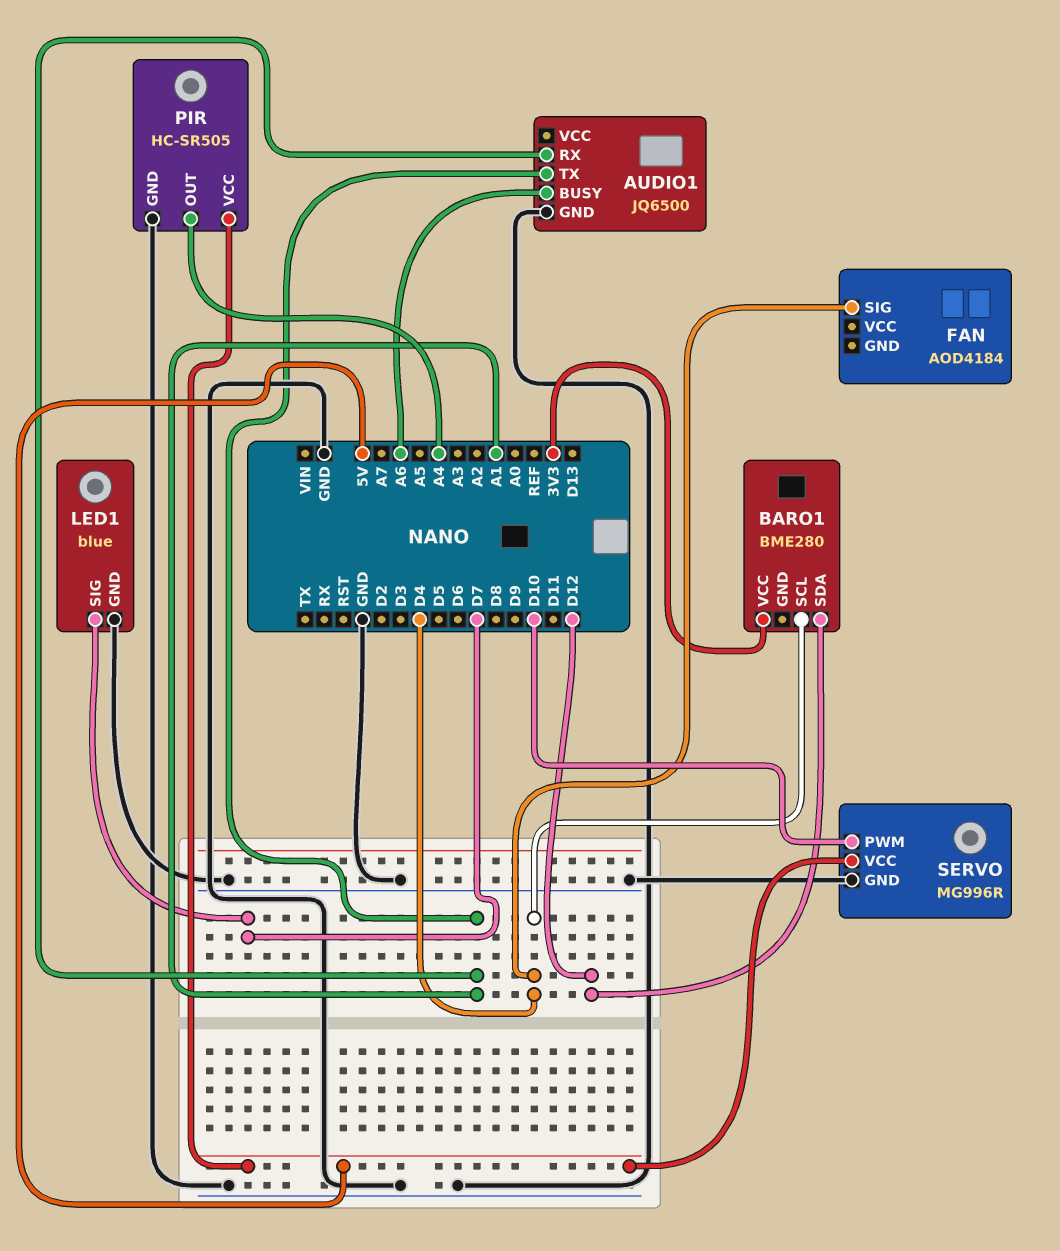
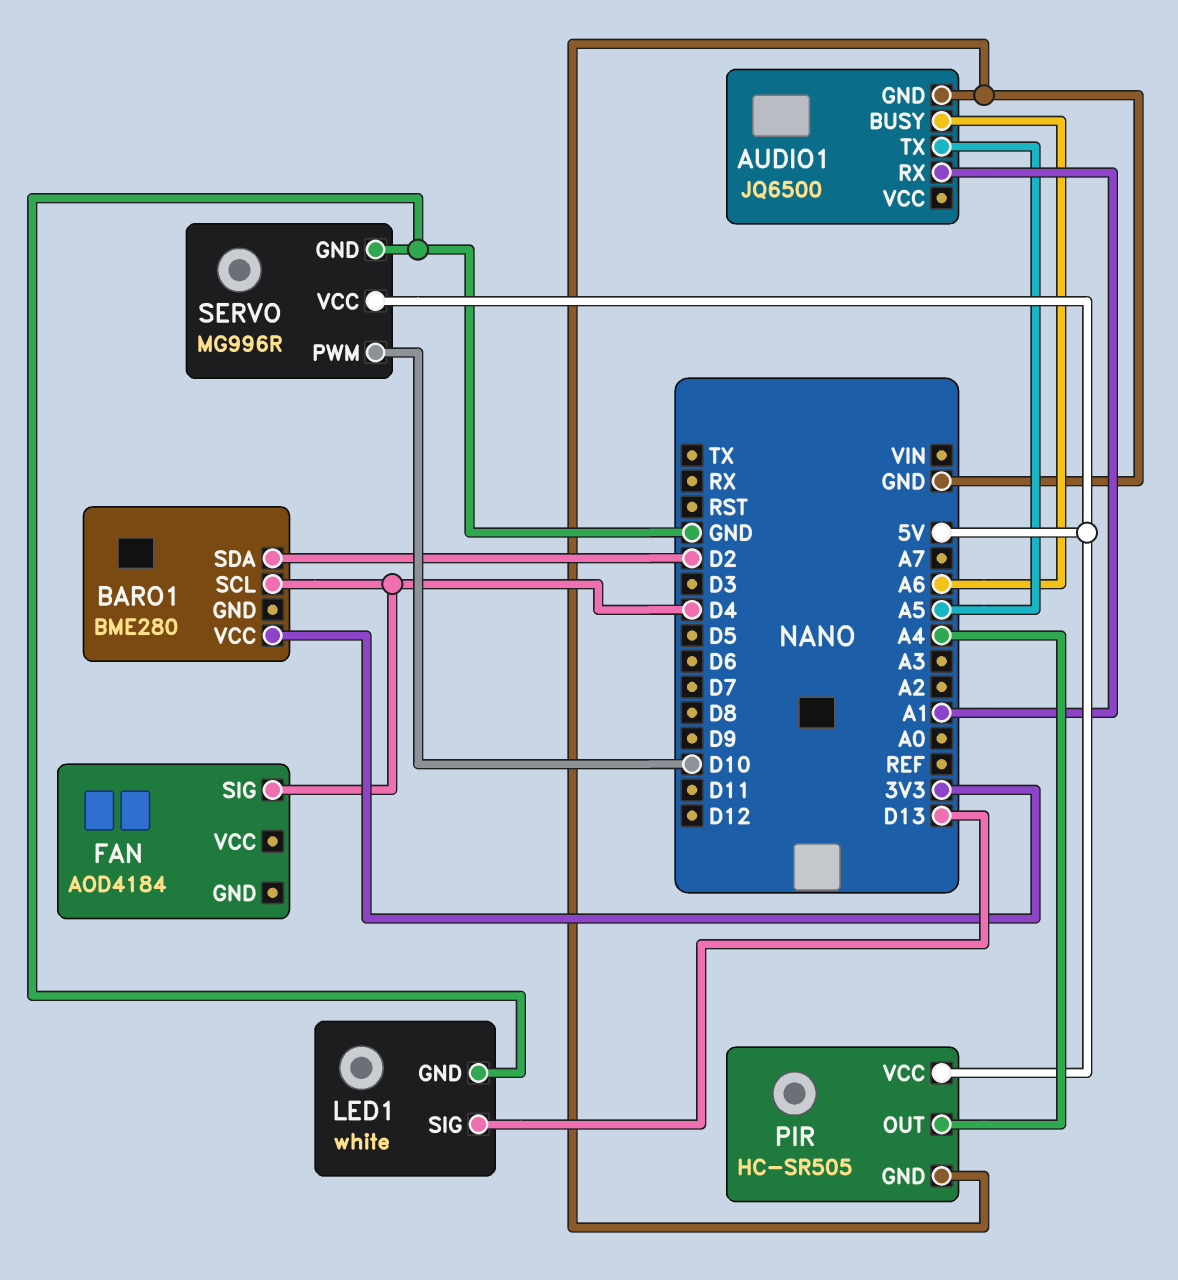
AUDIO1 pin TX: A1 -> A5
BARO1 pin SDA: D12 -> D2
LED1: blue -> white
LED1 pin SIG: D7 -> D13

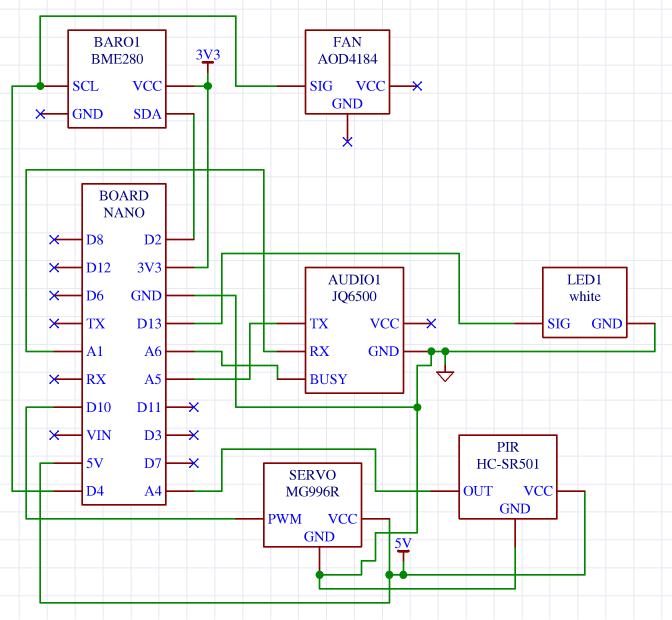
PIR: HC-SR505 -> HC-SR501

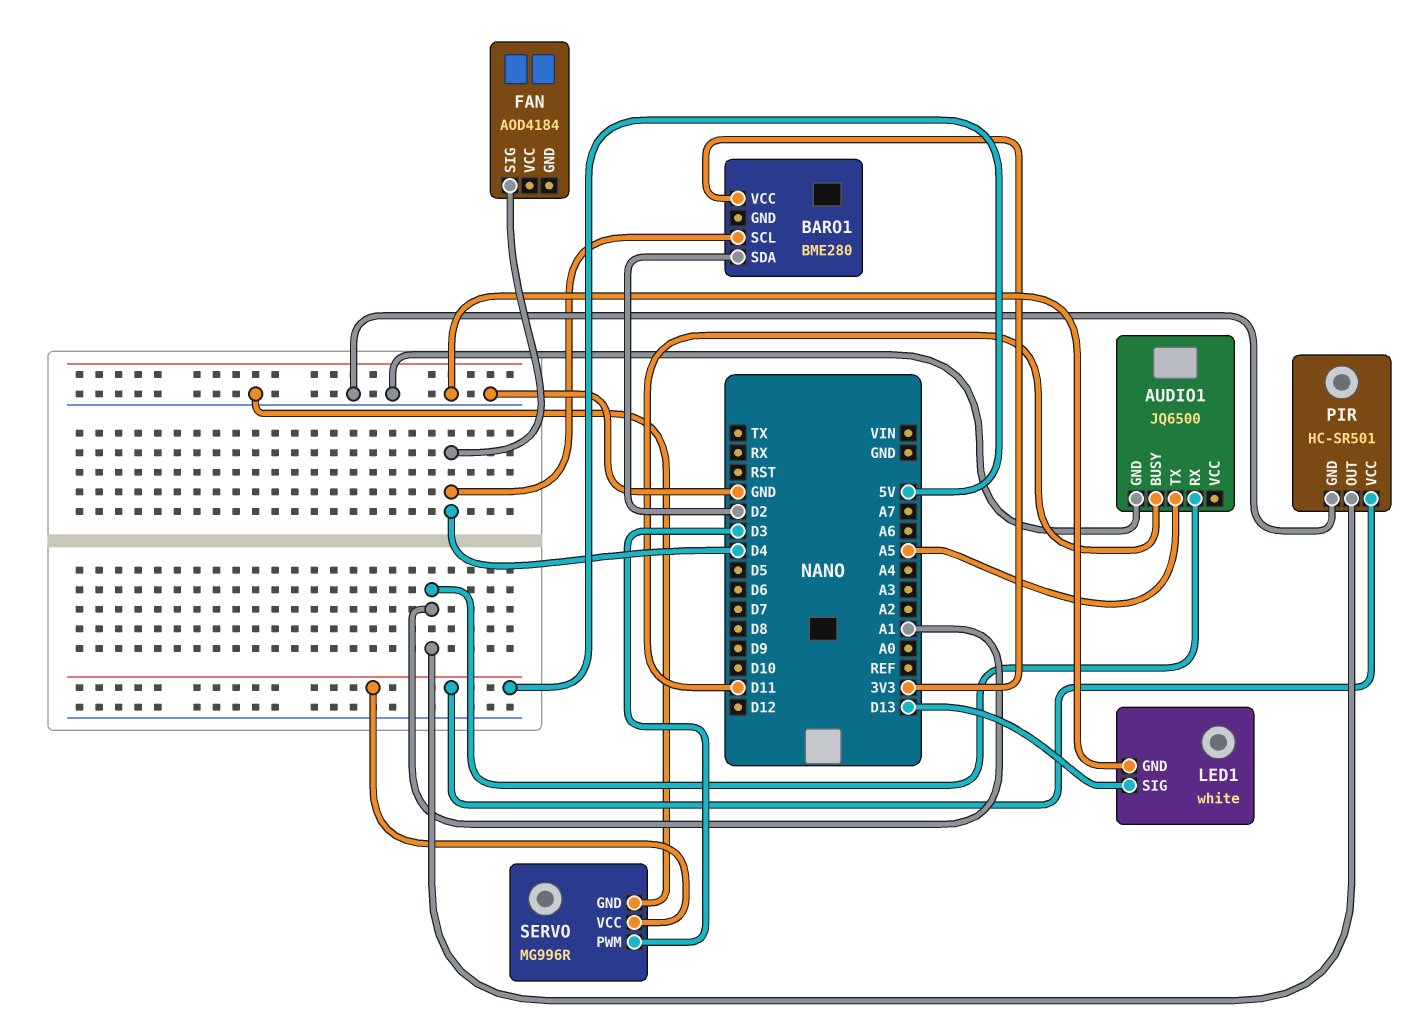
AUDIO1 pin BUSY: A6 -> D11
PIR pin OUT: A4 -> A1
SERVO pin PWM: D10 -> D3

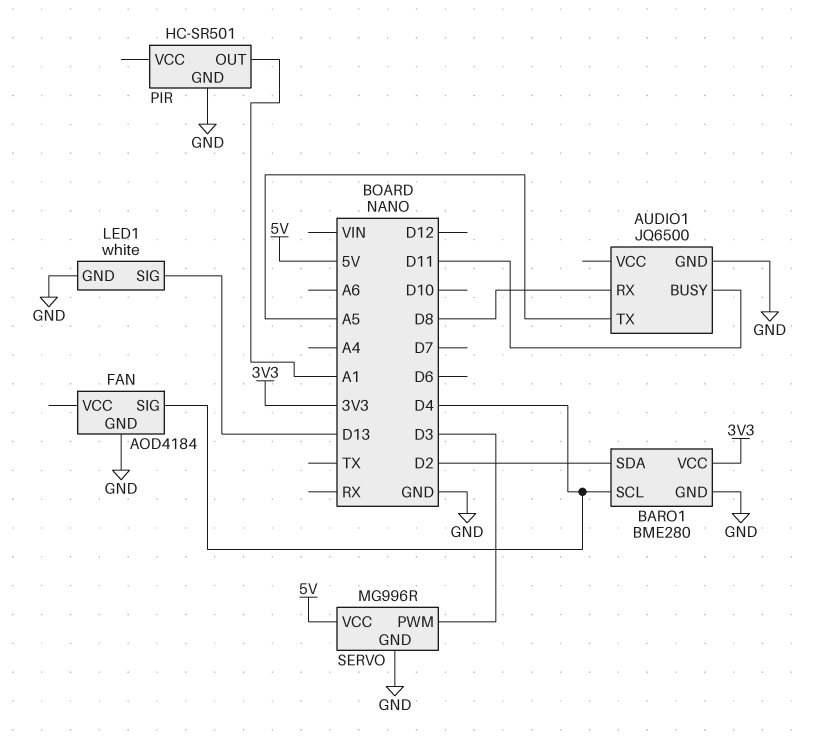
AUDIO1 pin RX: A1 -> D8
BARO1 pin GND: none -> GND
FAN pin GND: none -> GND
PIR pin VCC: 5V -> none

